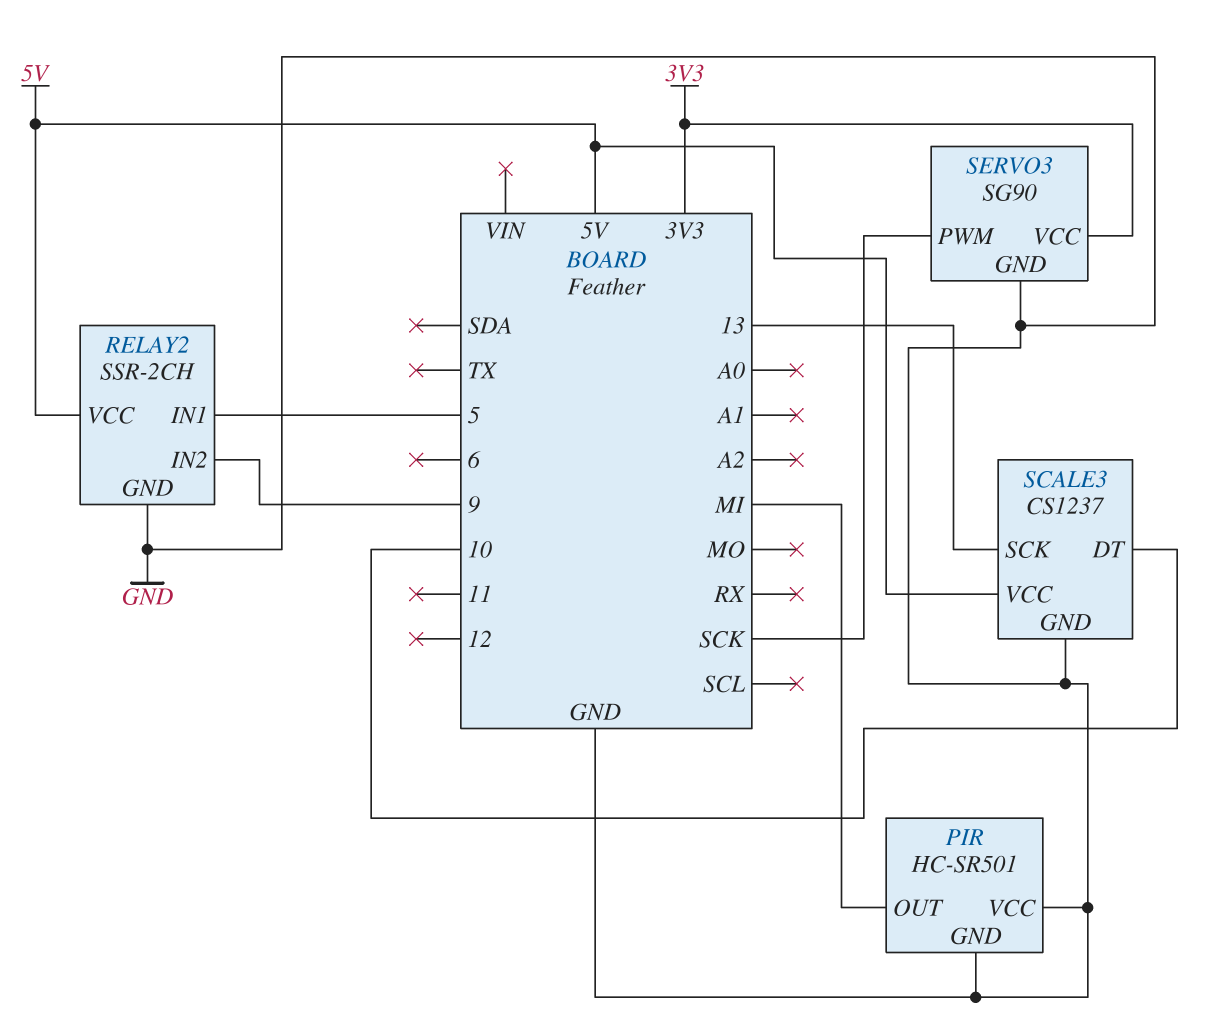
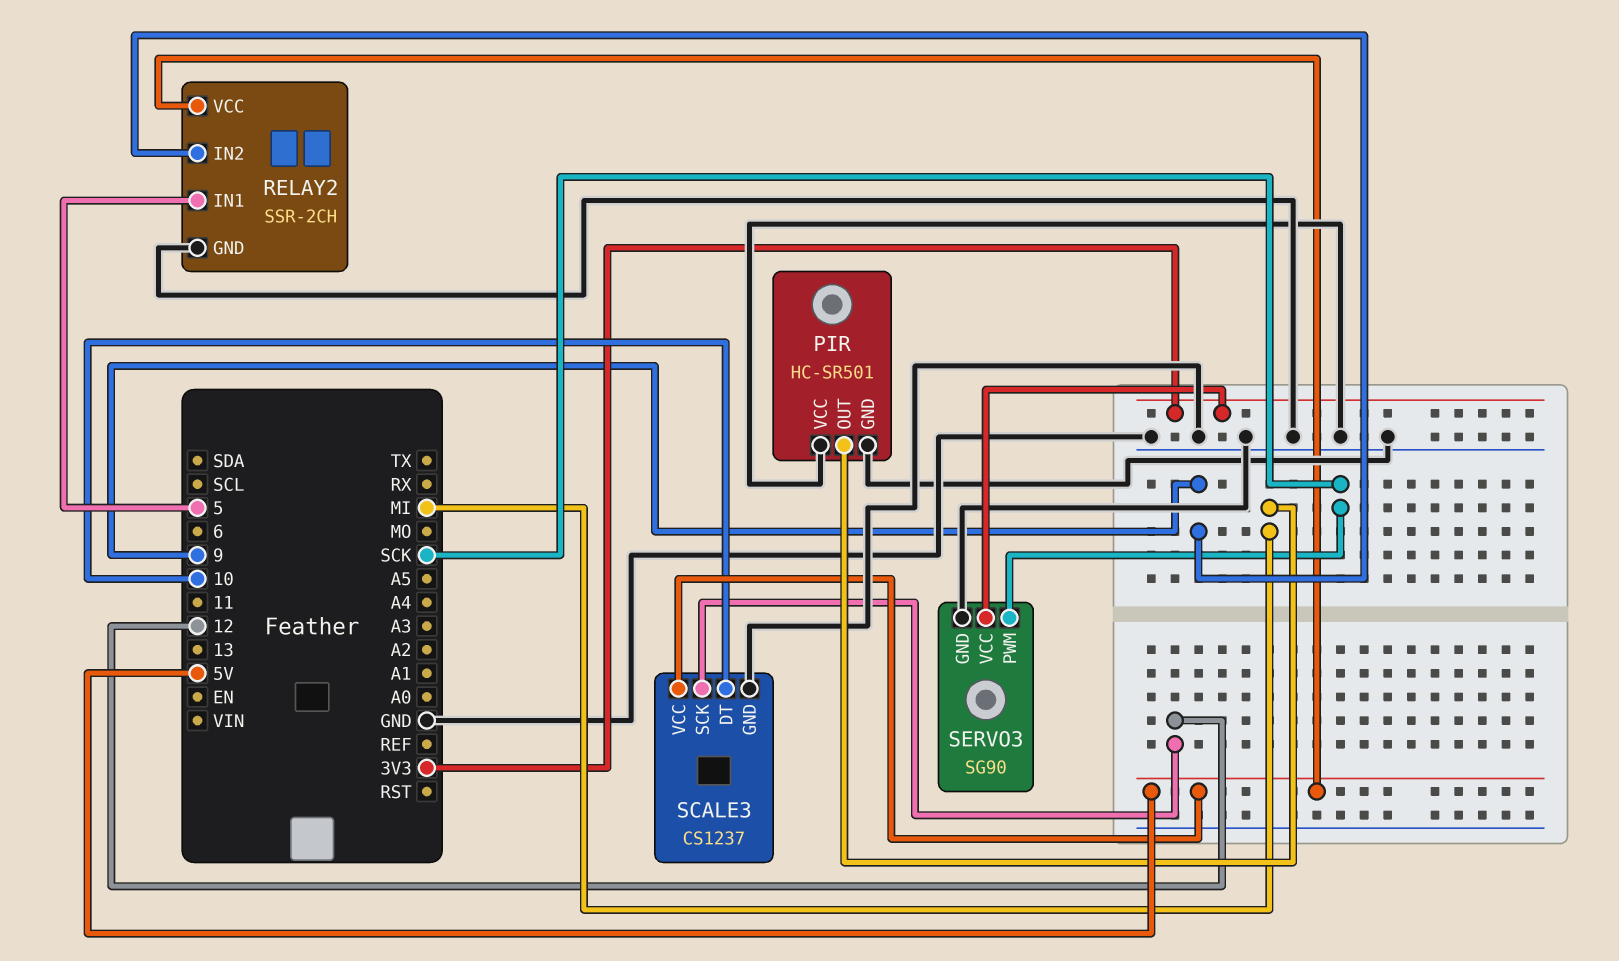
SCALE3 pin SCK: 13 -> 12

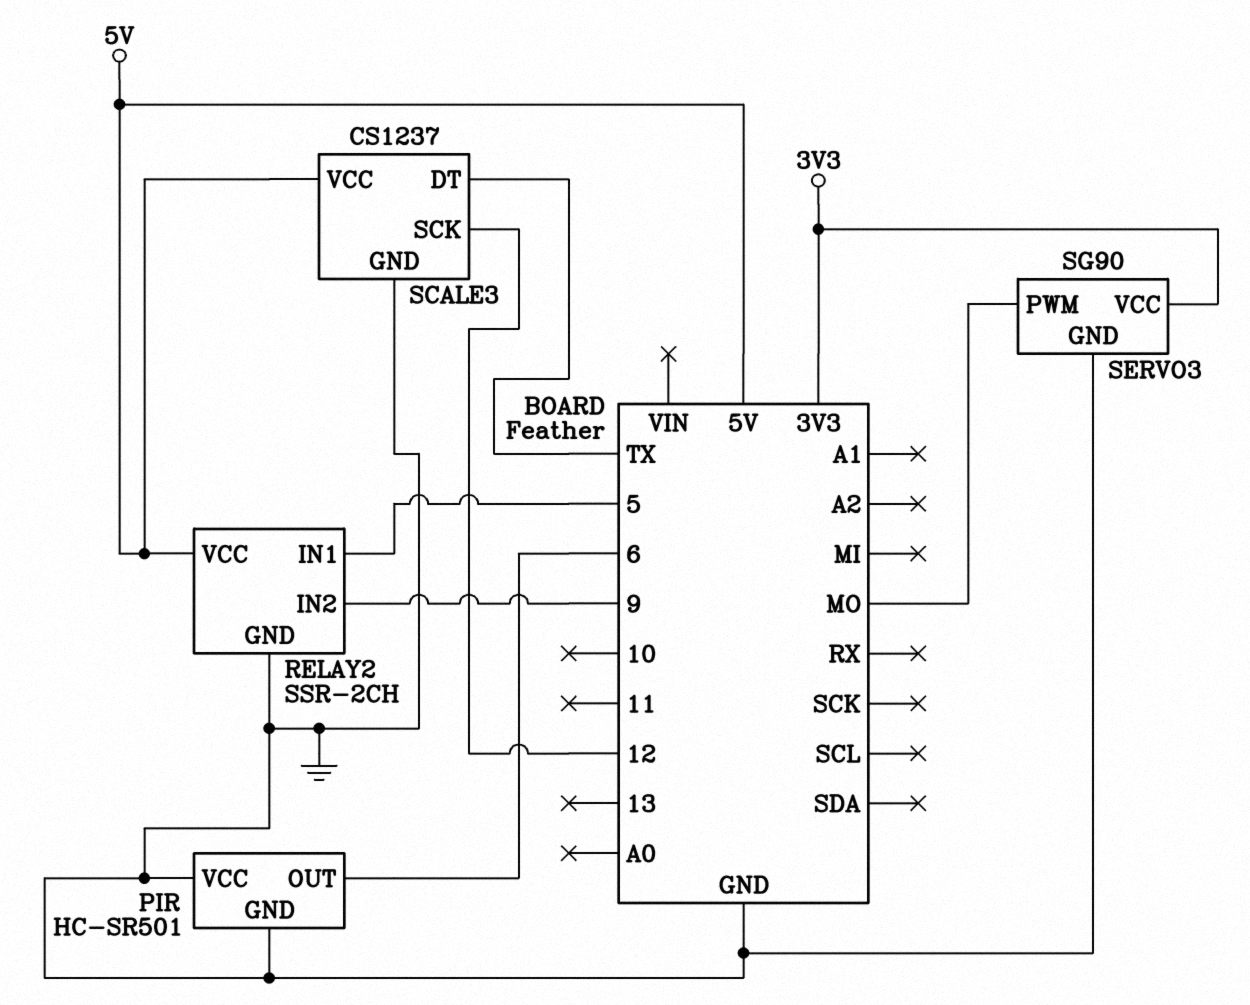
PIR pin OUT: MI -> 6
SCALE3 pin DT: 10 -> TX
SERVO3 pin PWM: SCK -> MO

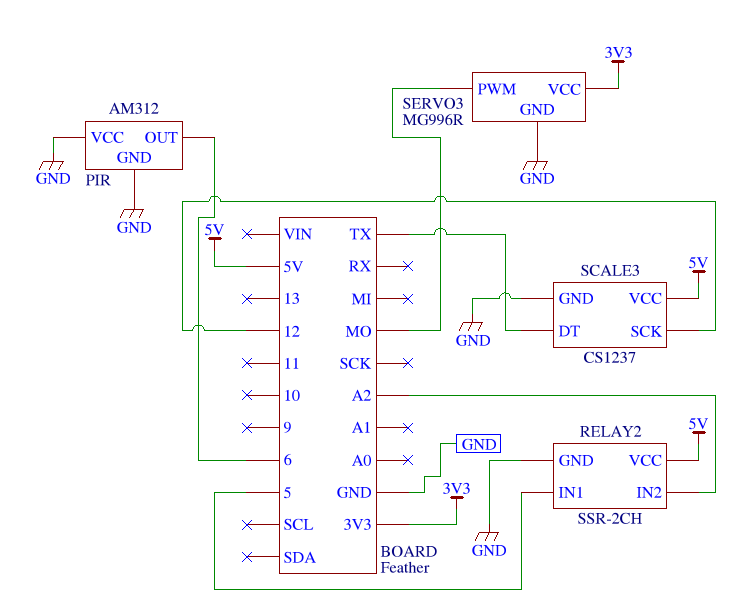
PIR: HC-SR501 -> AM312
RELAY2 pin IN2: 9 -> A2
SERVO3: SG90 -> MG996R

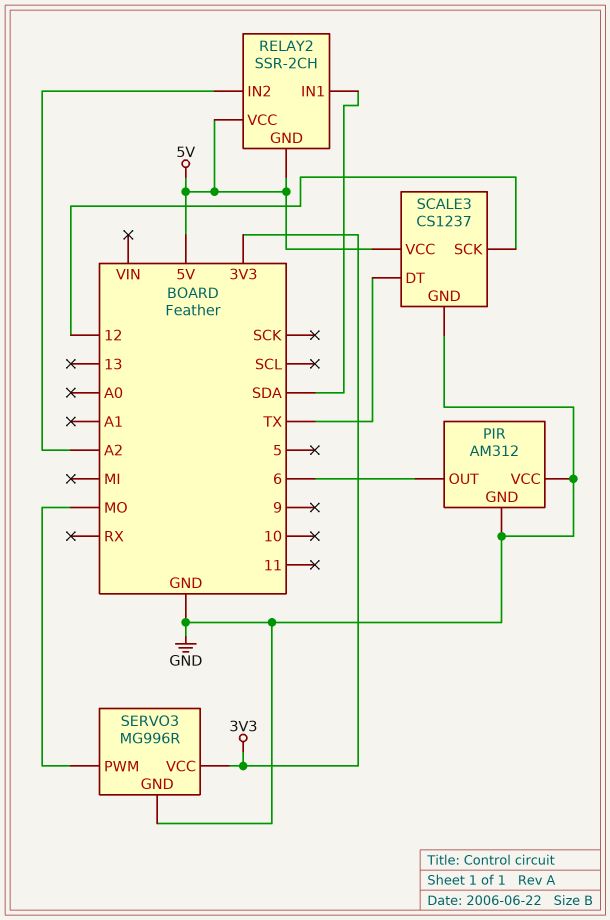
RELAY2 pin GND: GND -> 5V
RELAY2 pin IN1: 5 -> SDA

